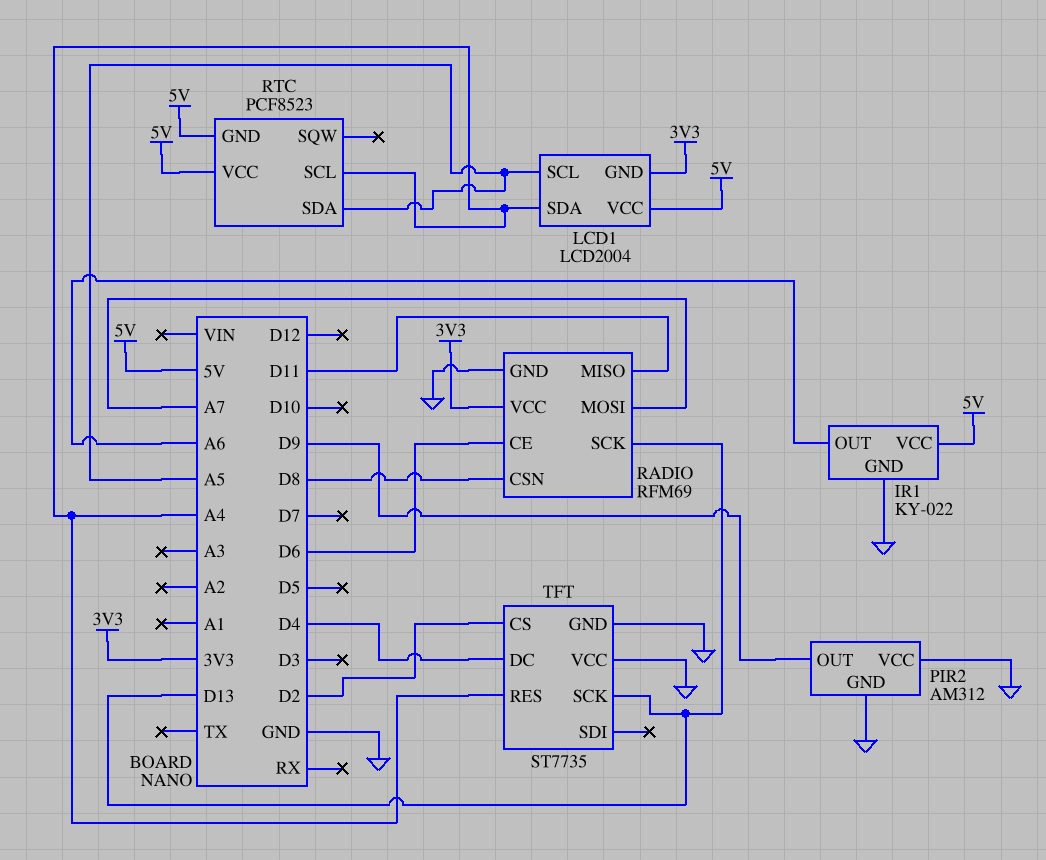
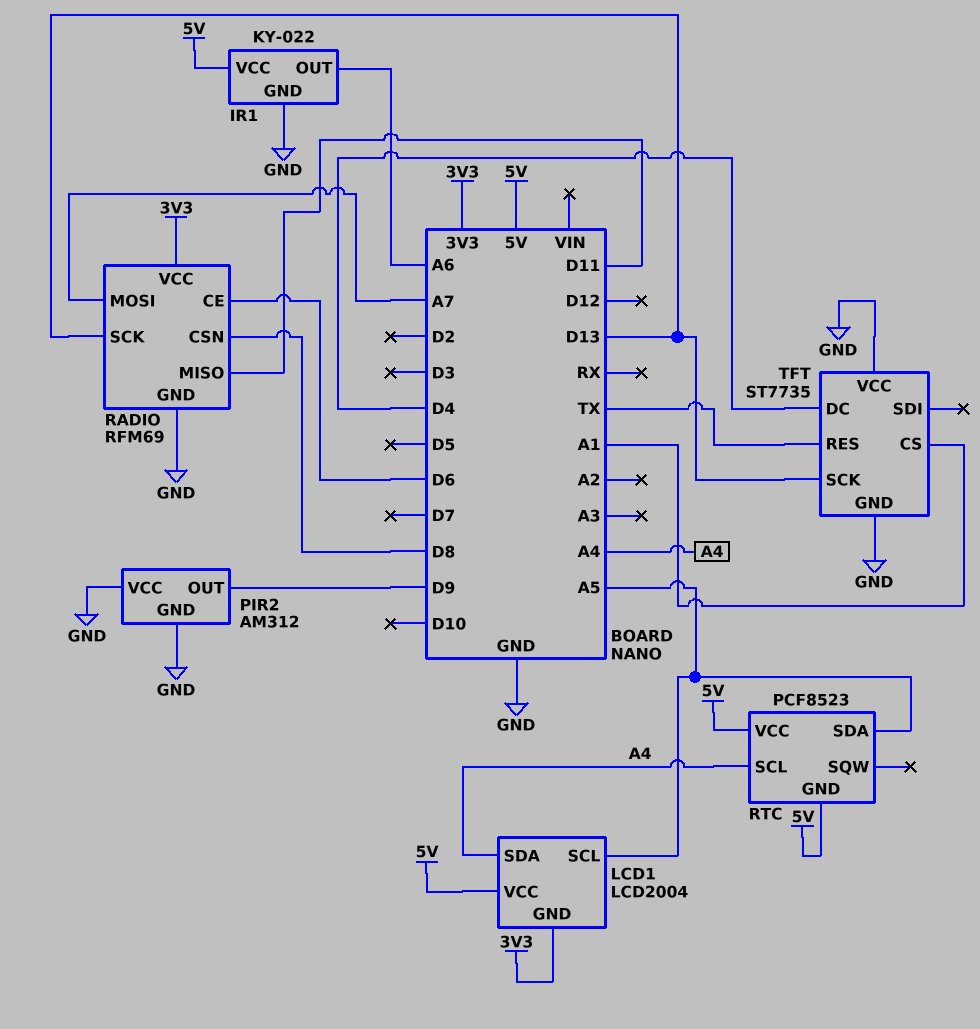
TFT pin CS: D2 -> A1
TFT pin RES: A4 -> TX

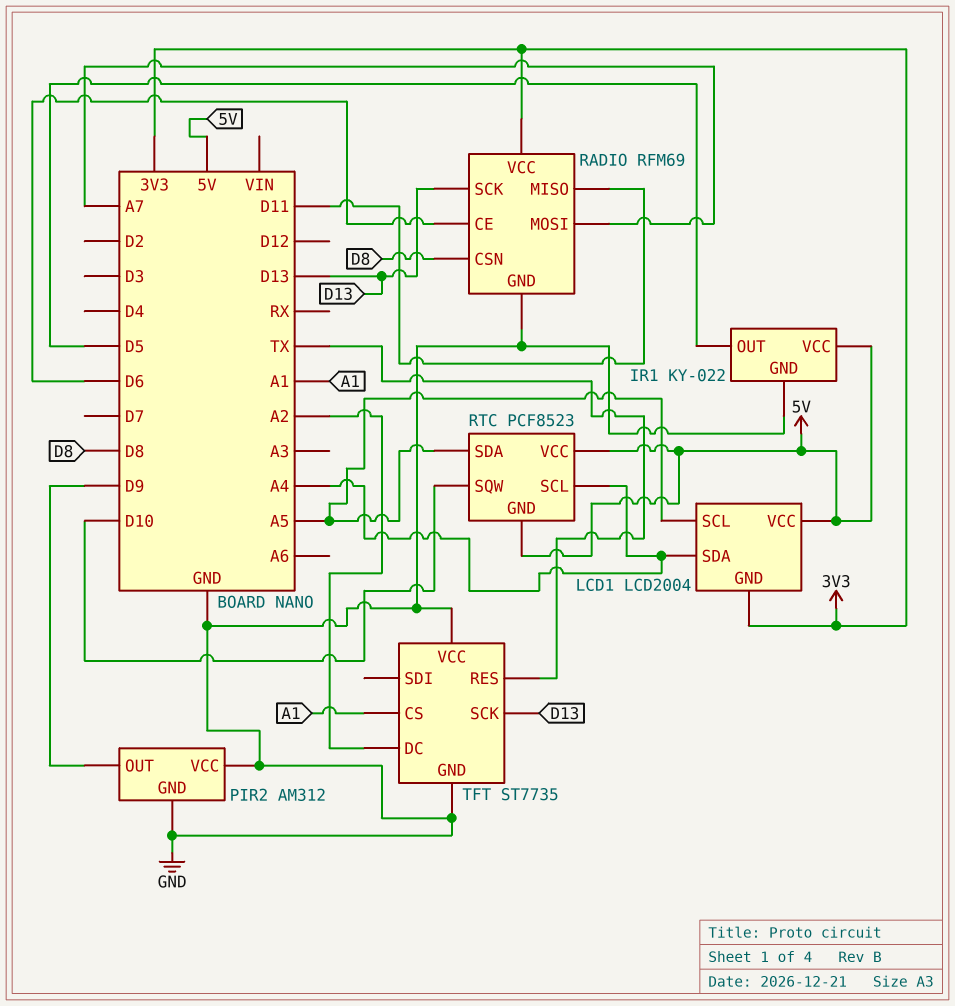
IR1 pin OUT: A6 -> D5
RTC pin SQW: none -> D10
TFT pin DC: D4 -> A2

